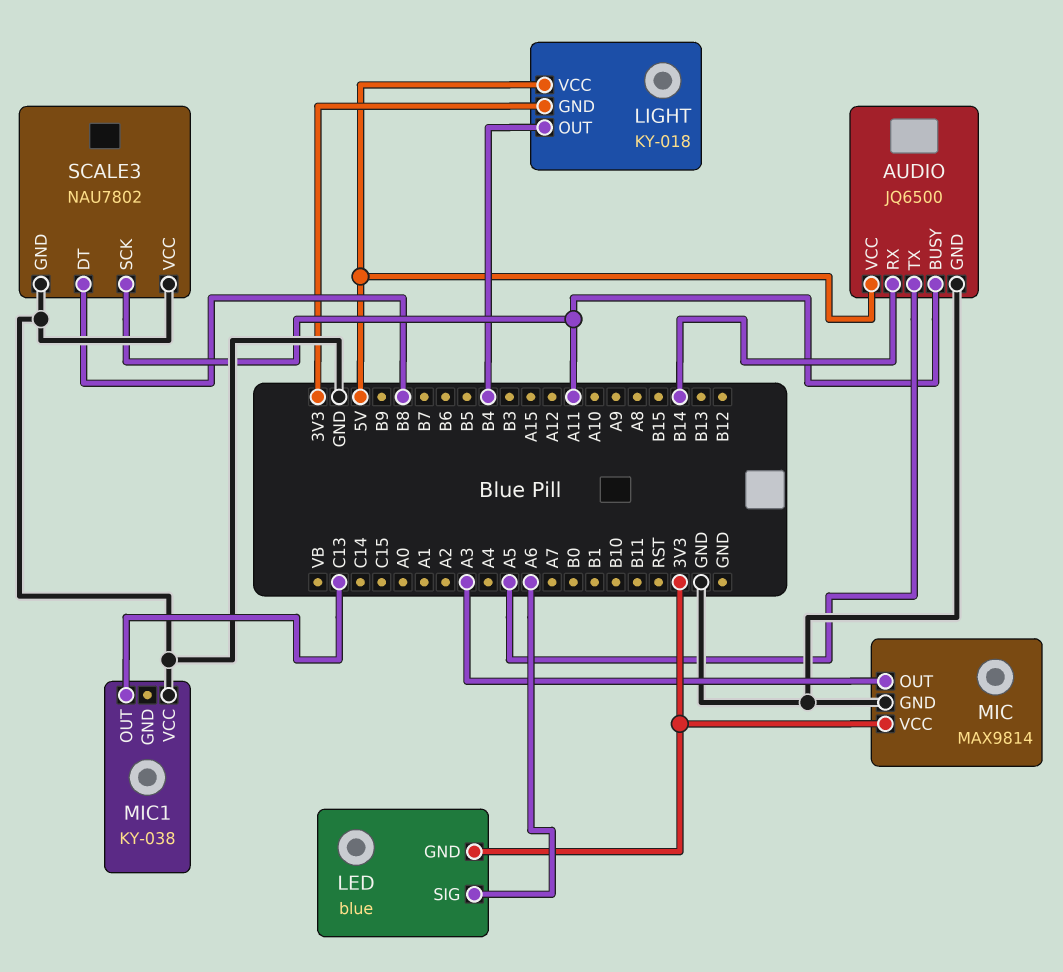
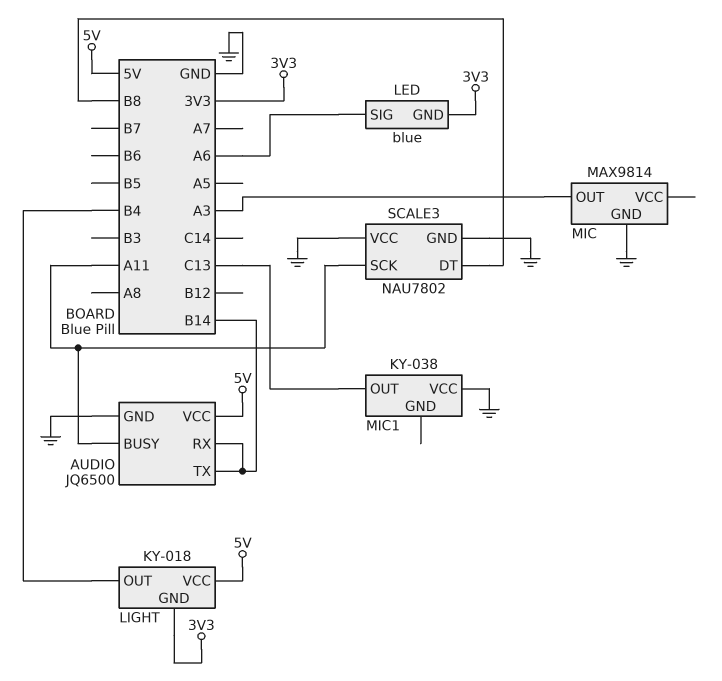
AUDIO pin TX: A5 -> B14
MIC pin VCC: 3V3 -> none

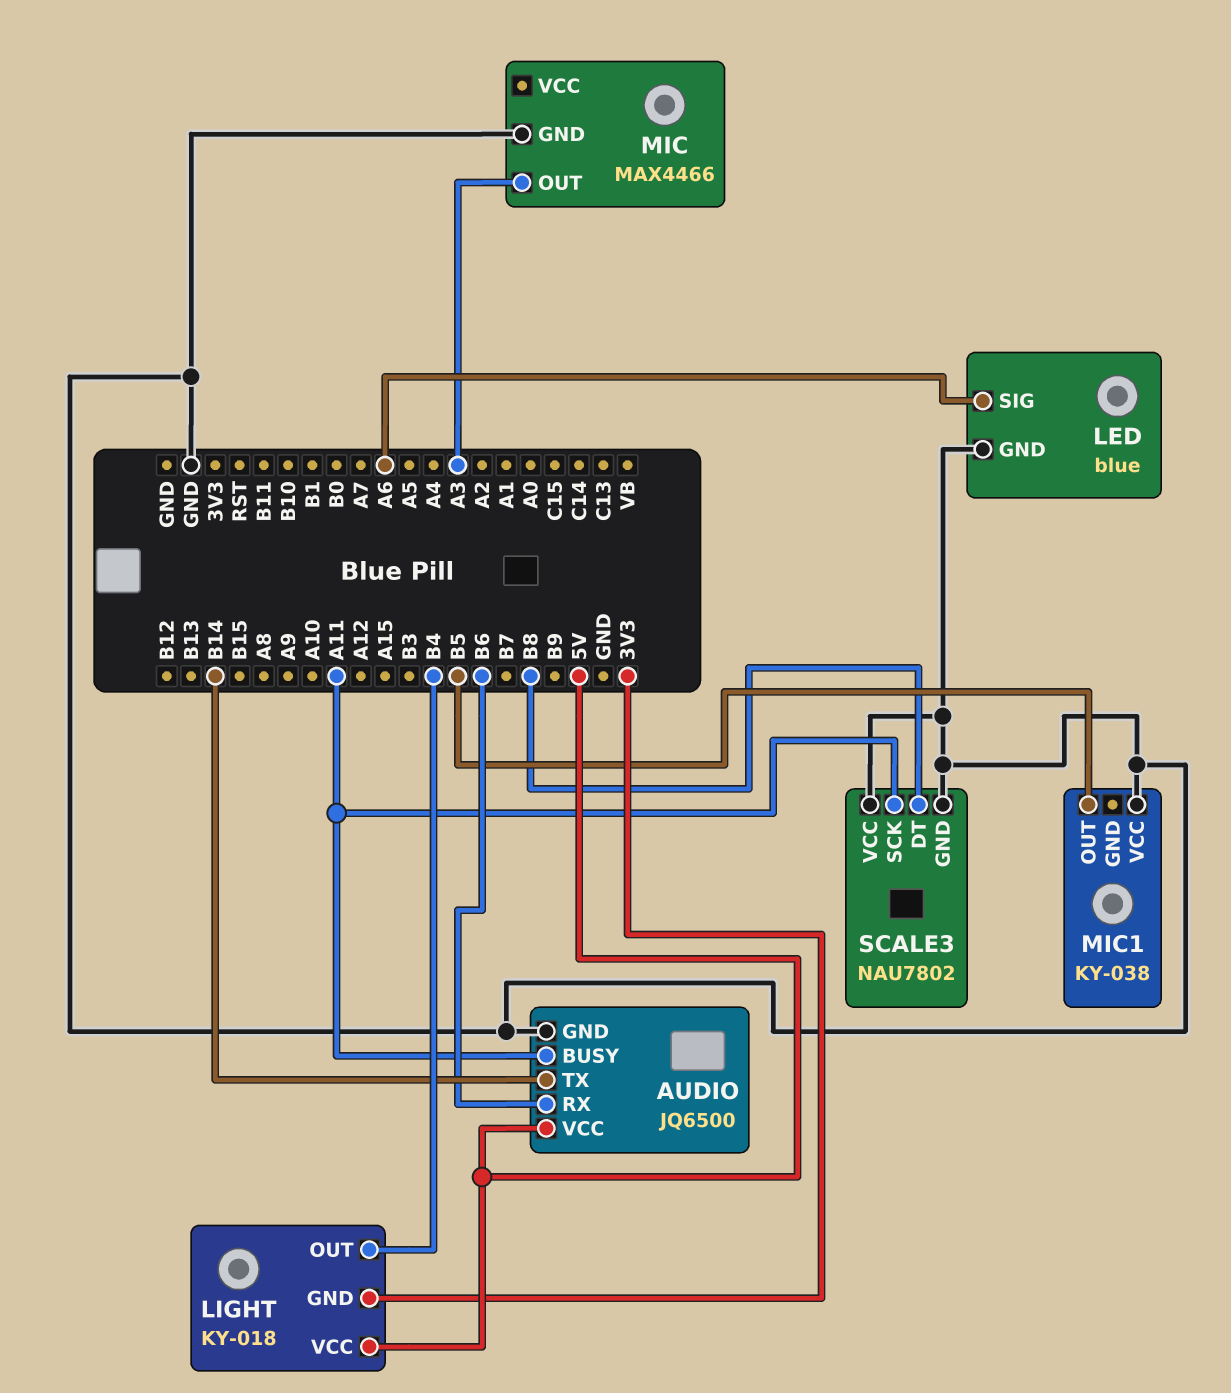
AUDIO pin RX: B14 -> B6
LED pin GND: 3V3 -> GND
MIC: MAX9814 -> MAX4466
MIC1 pin OUT: C13 -> B5

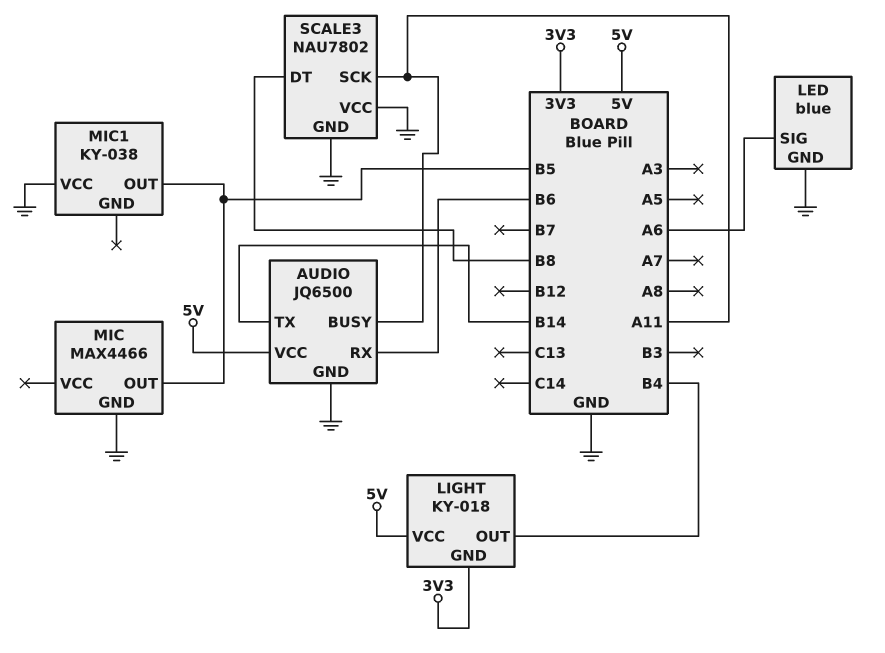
MIC pin OUT: A3 -> B5

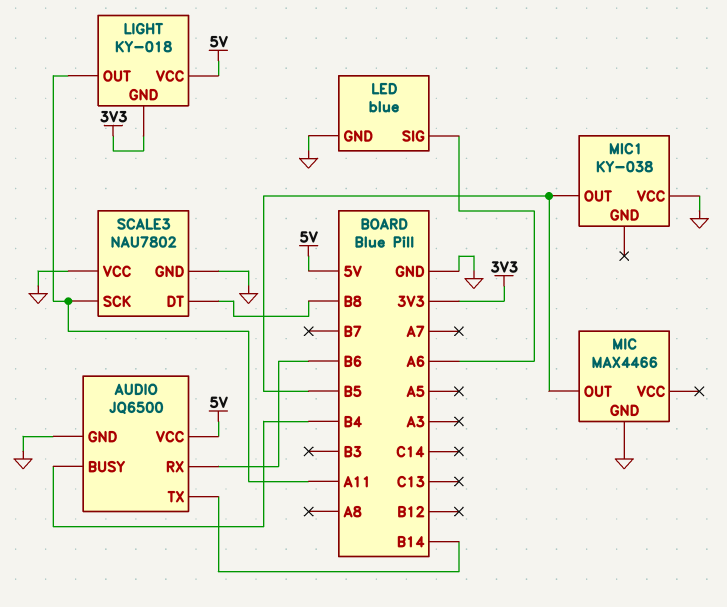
AUDIO pin BUSY: A11 -> B4
LIGHT pin OUT: B4 -> A11

